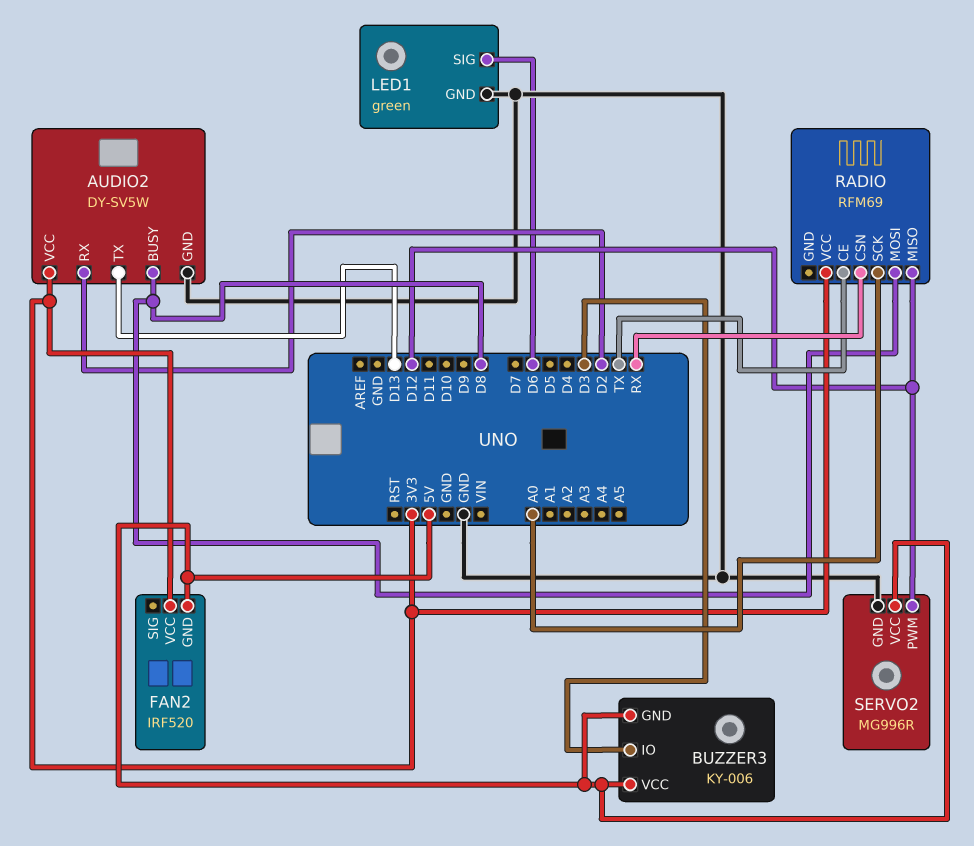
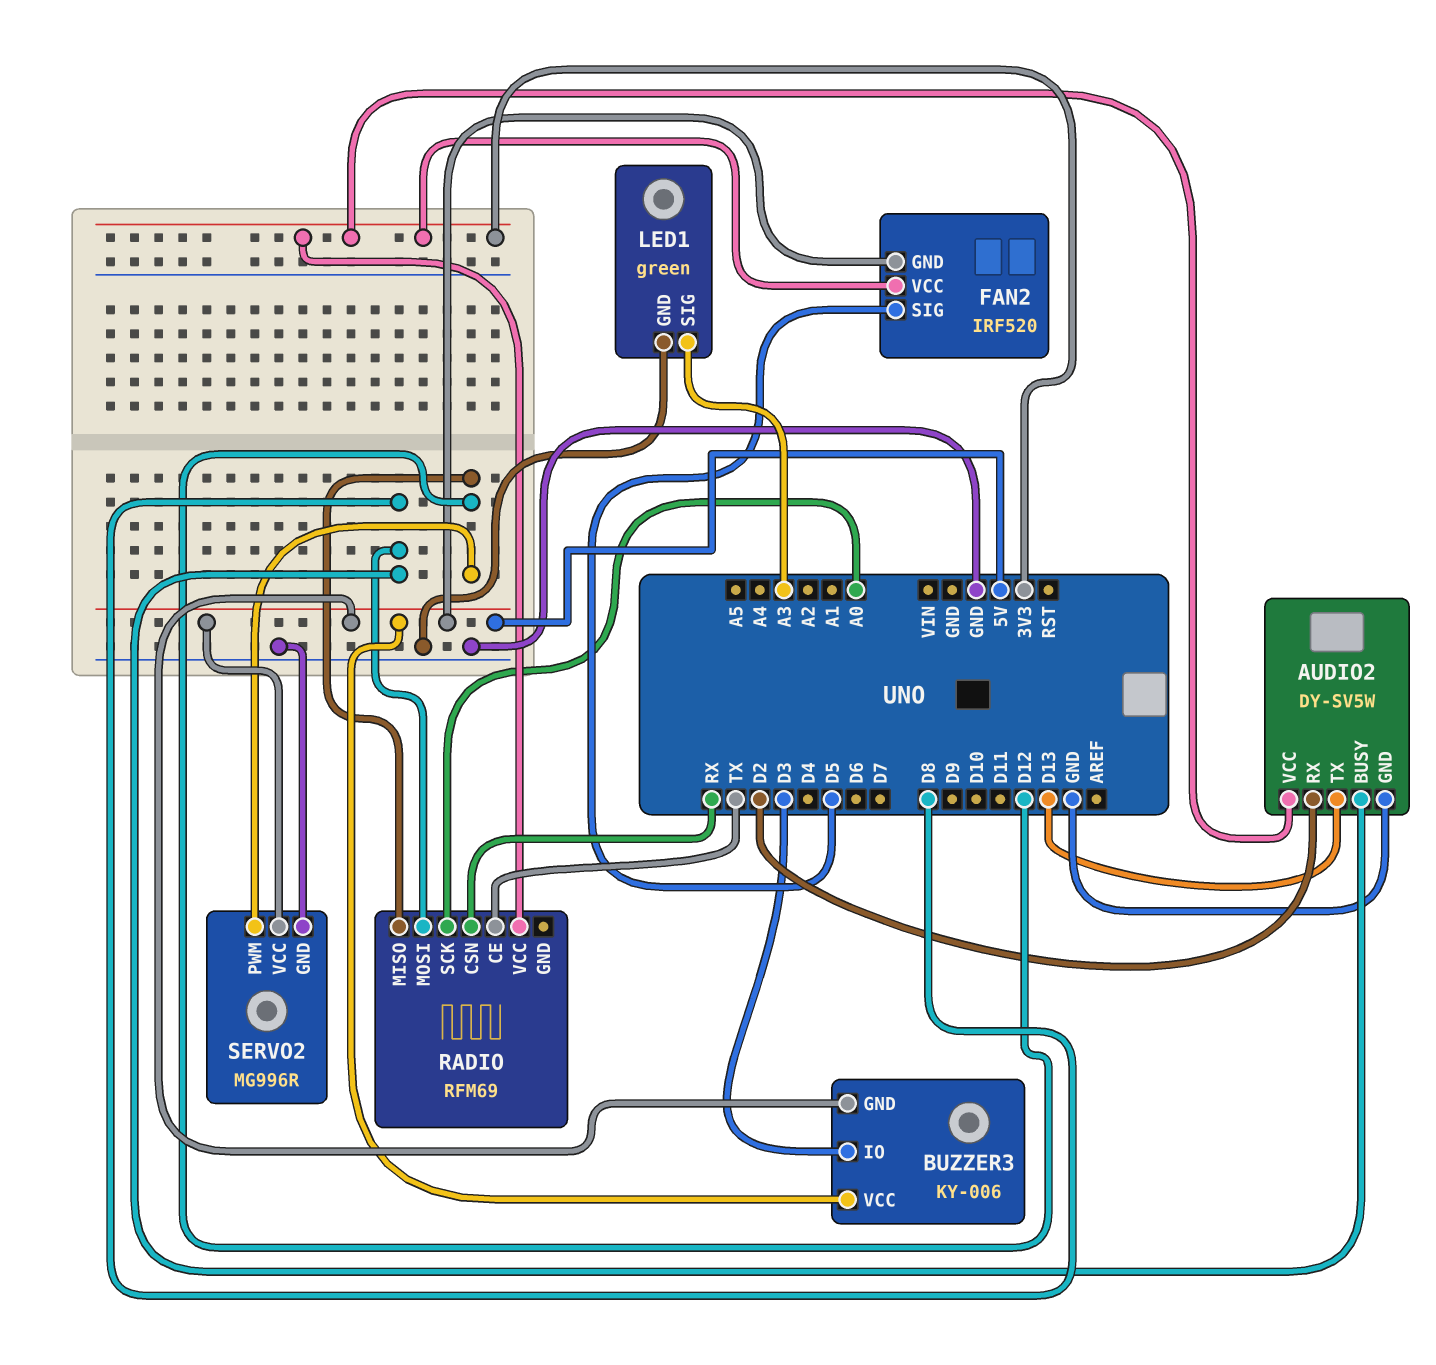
FAN2 pin SIG: none -> D5
LED1 pin SIG: D6 -> A3

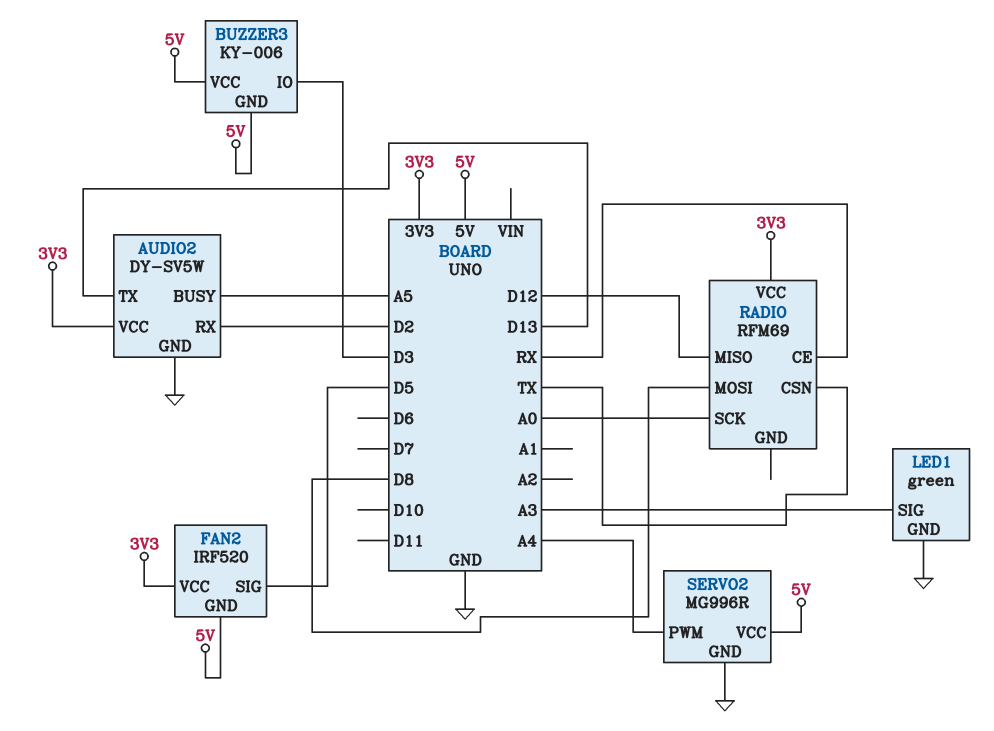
AUDIO2 pin BUSY: D8 -> A5
RADIO pin CE: TX -> RX
RADIO pin CSN: RX -> TX
SERVO2 pin PWM: D12 -> A4

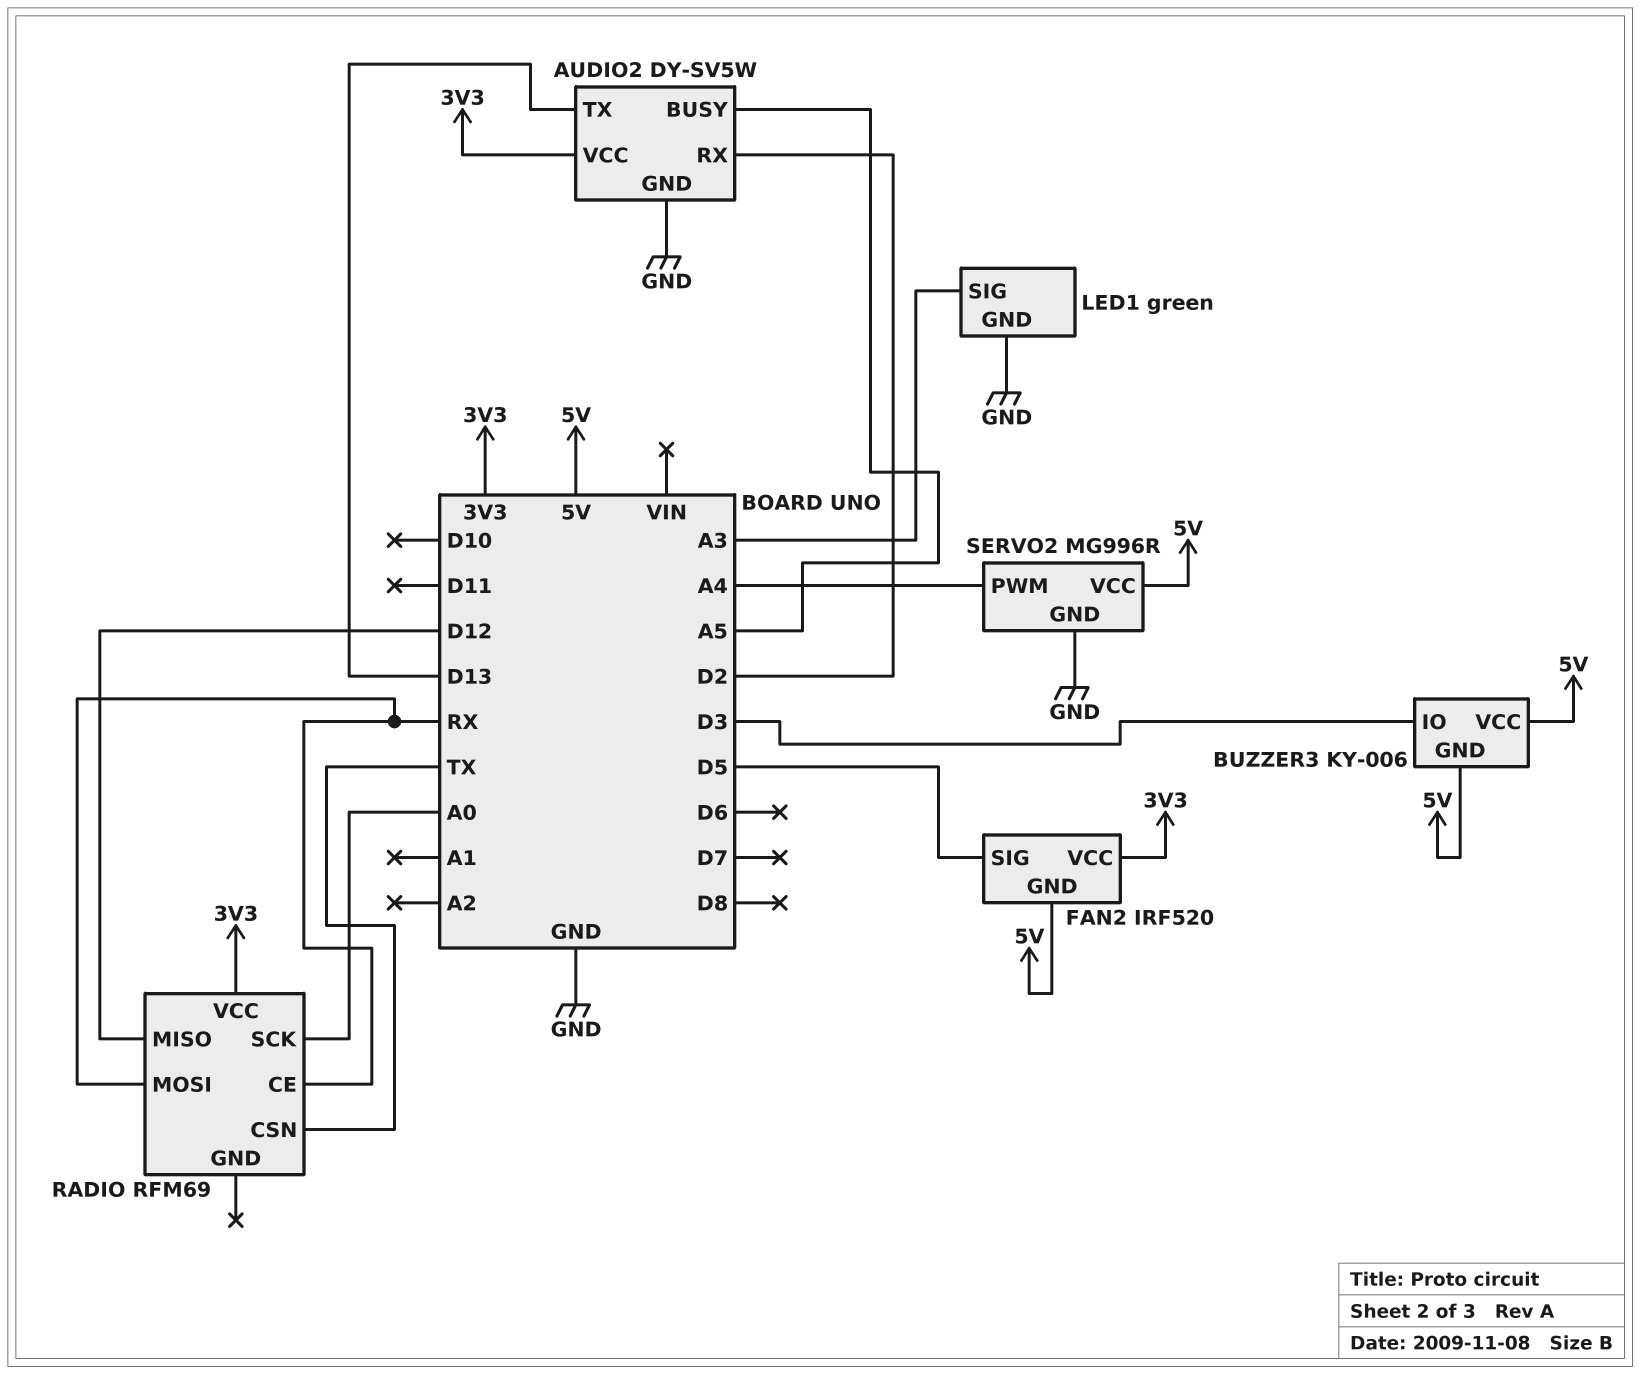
RADIO pin MOSI: D8 -> RX

